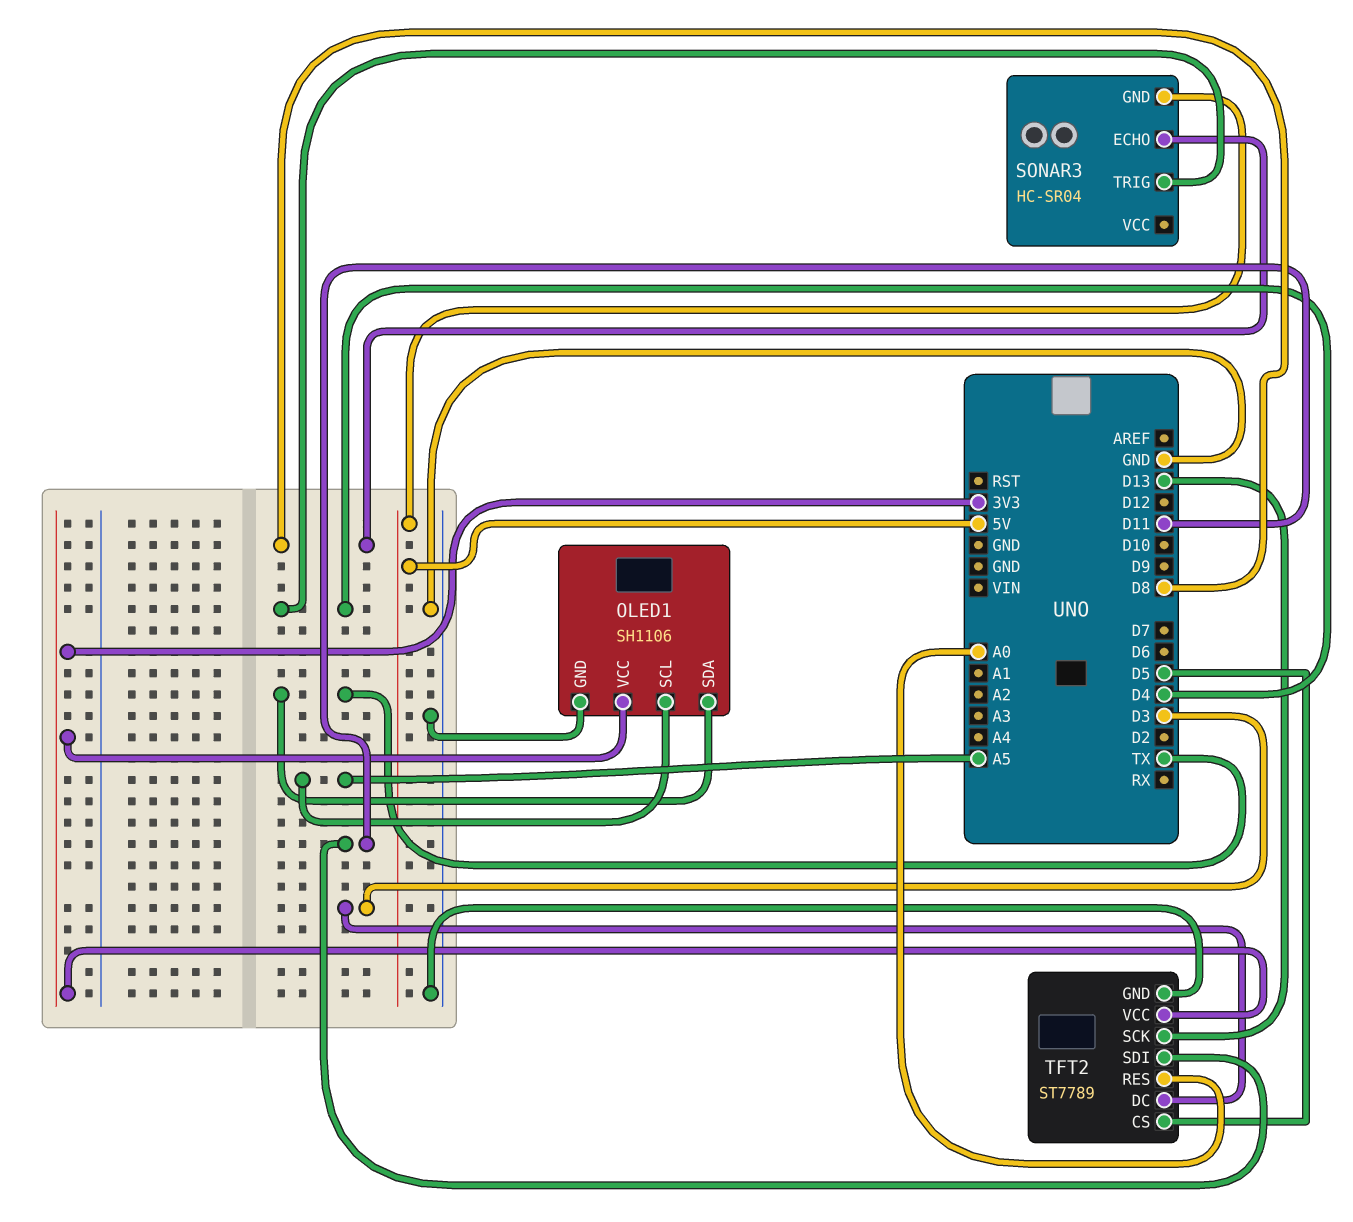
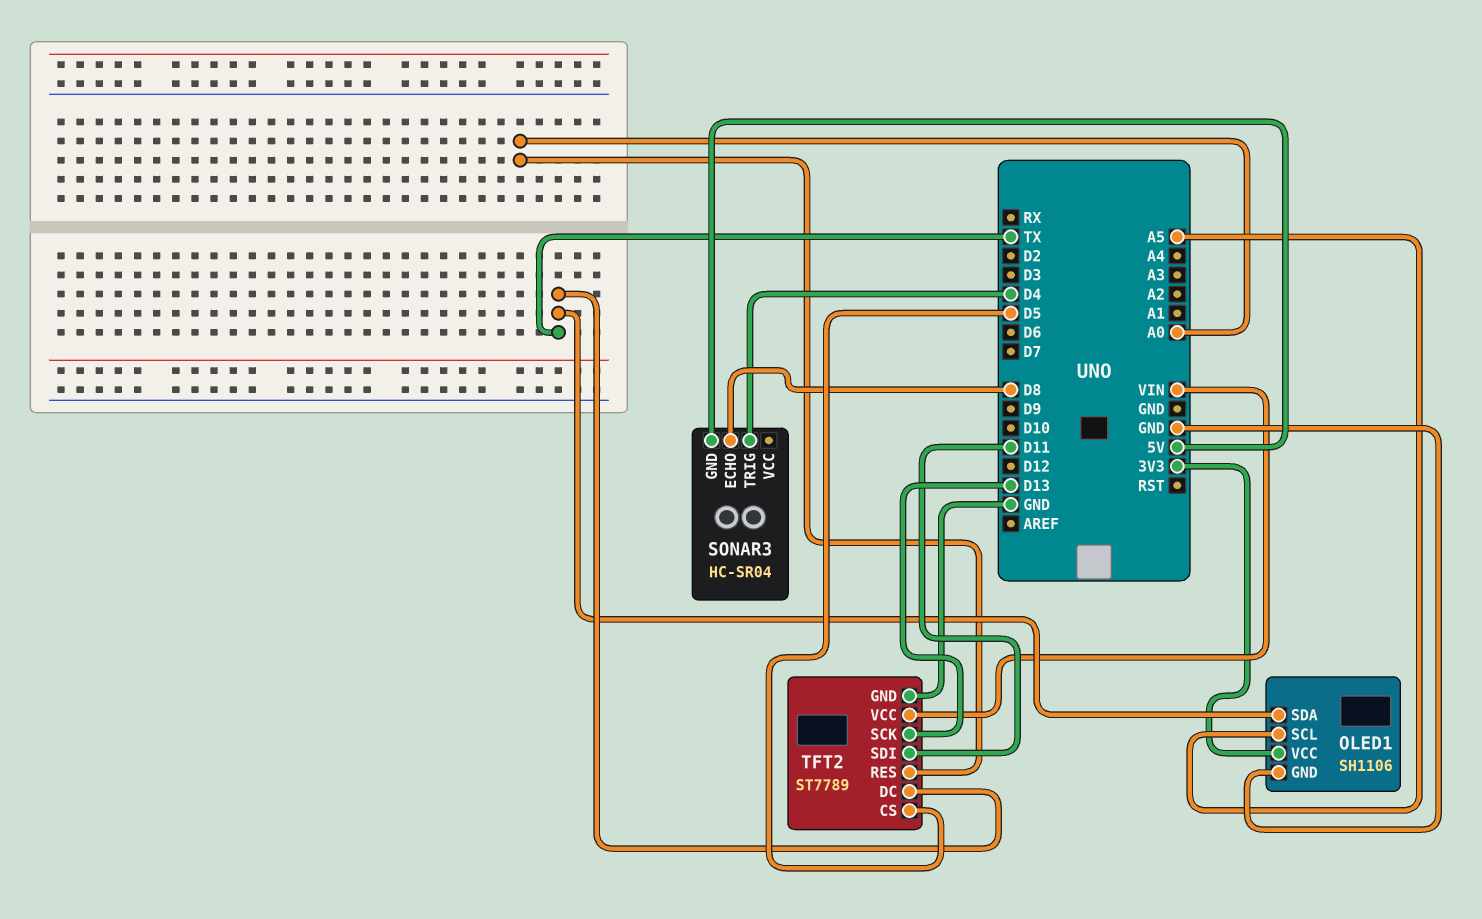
TFT2 pin DC: D3 -> TX
TFT2 pin VCC: 3V3 -> VIN

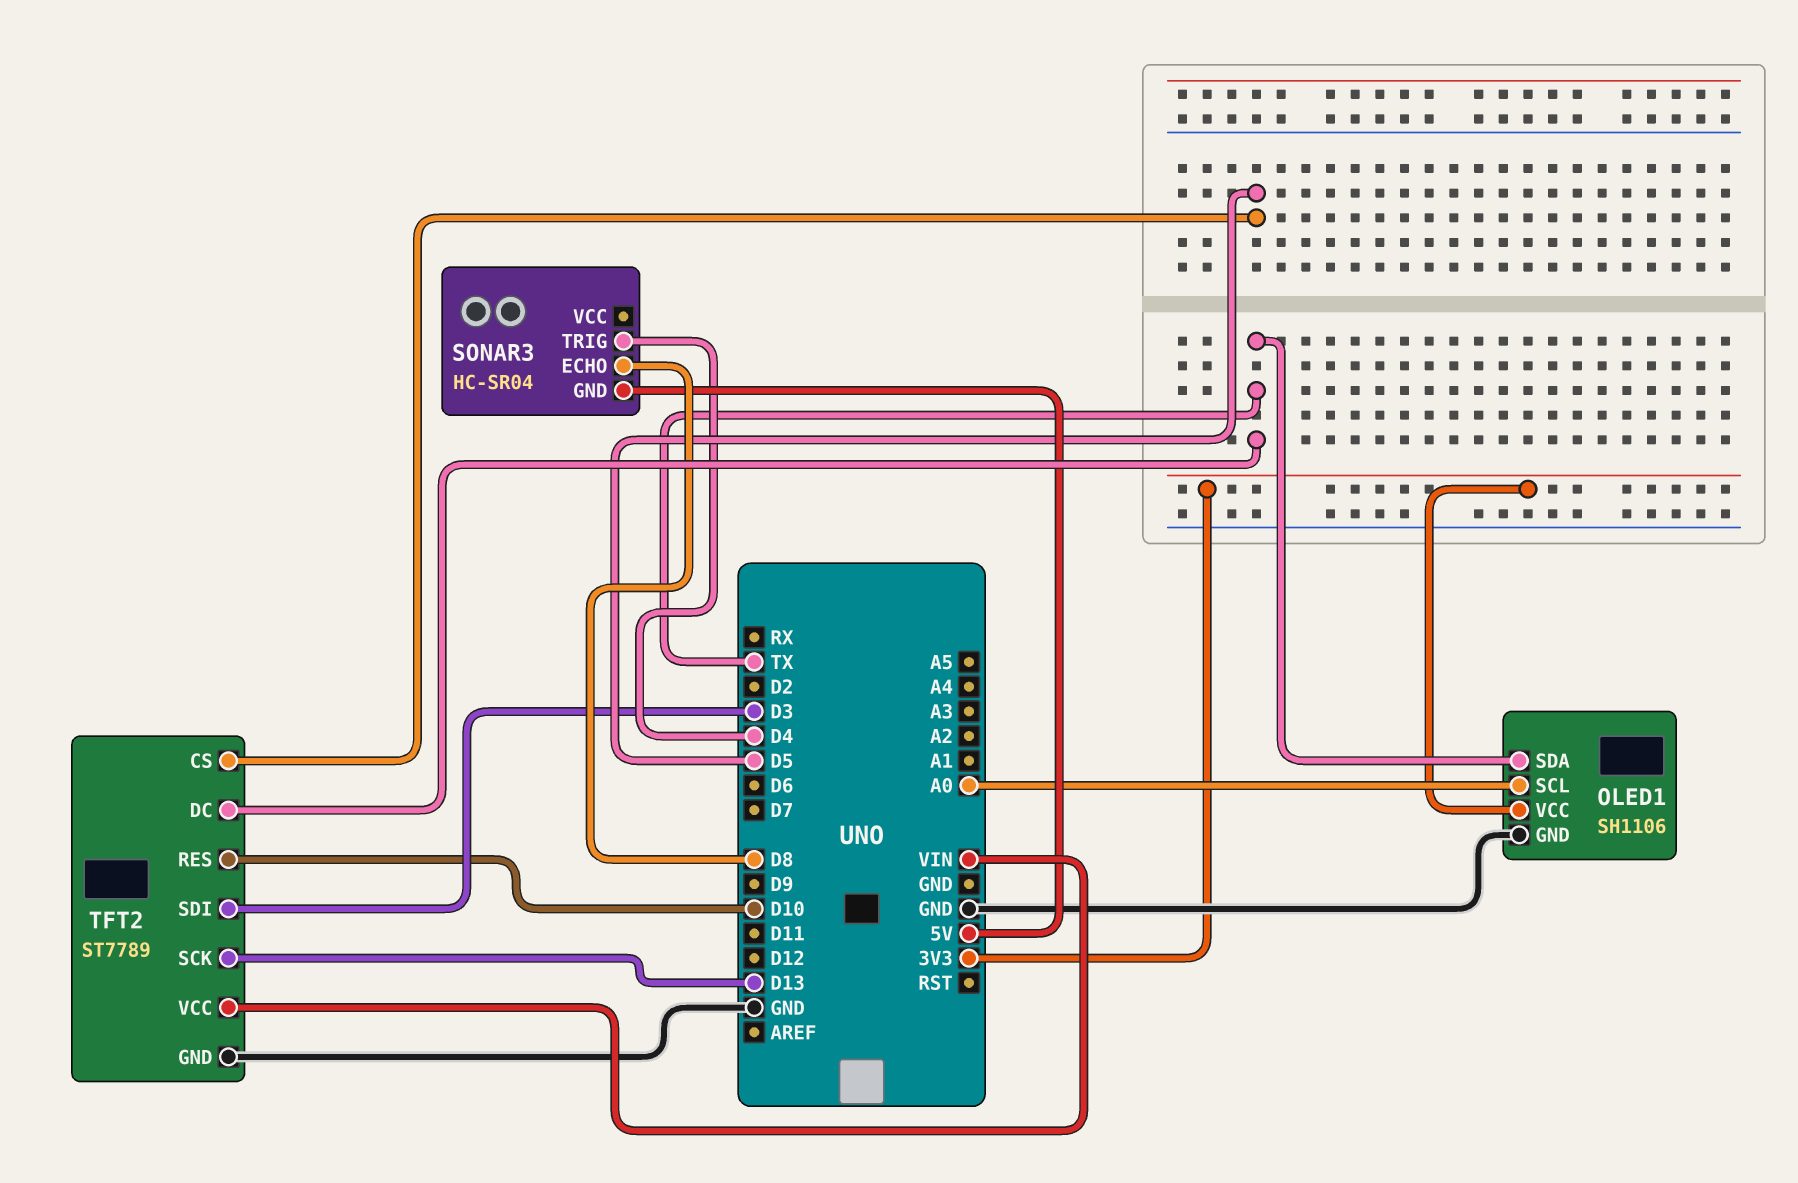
OLED1 pin SCL: A5 -> A0
TFT2 pin RES: A0 -> D10
TFT2 pin SDI: D11 -> D3

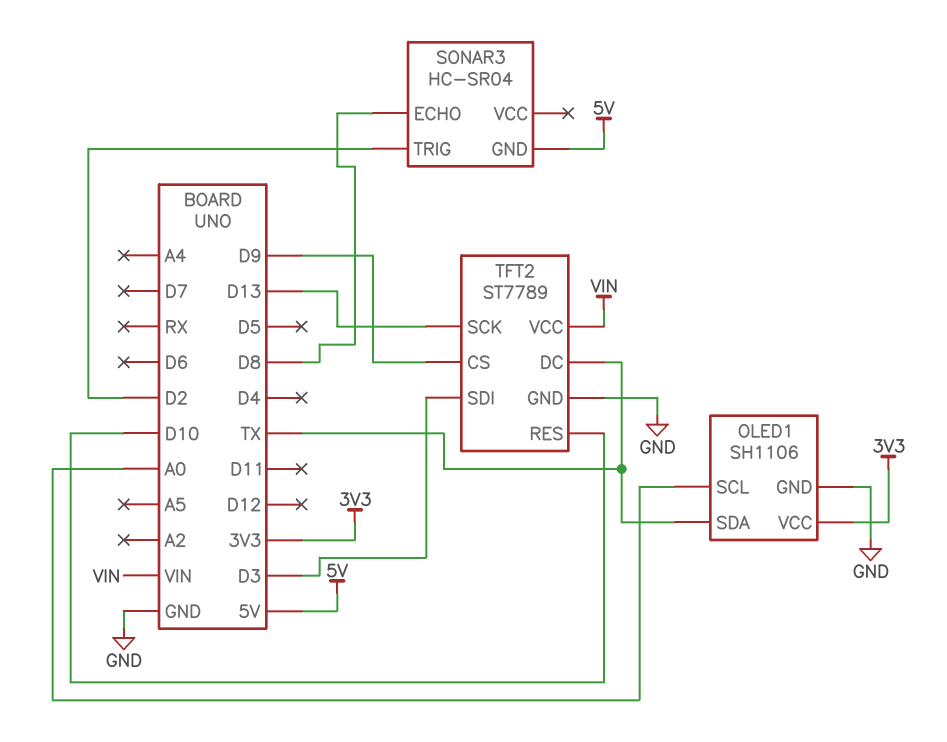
SONAR3 pin TRIG: D4 -> D2
TFT2 pin CS: D5 -> D9

